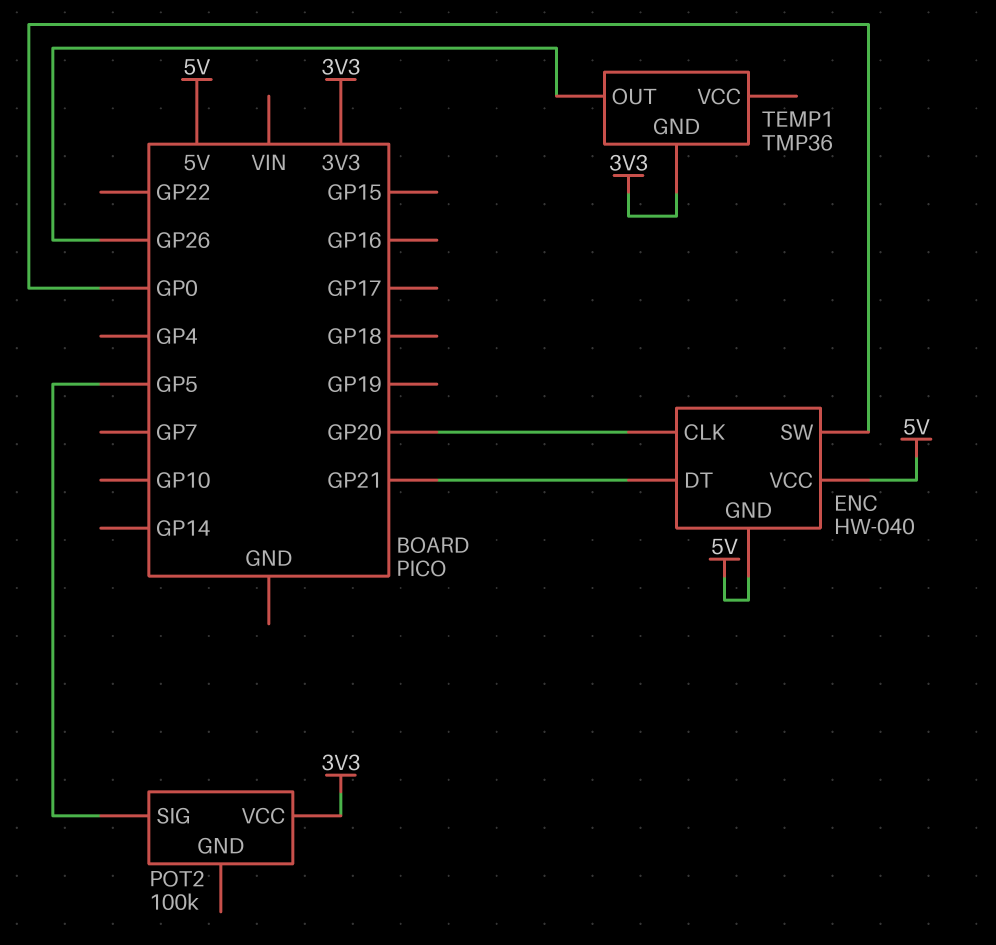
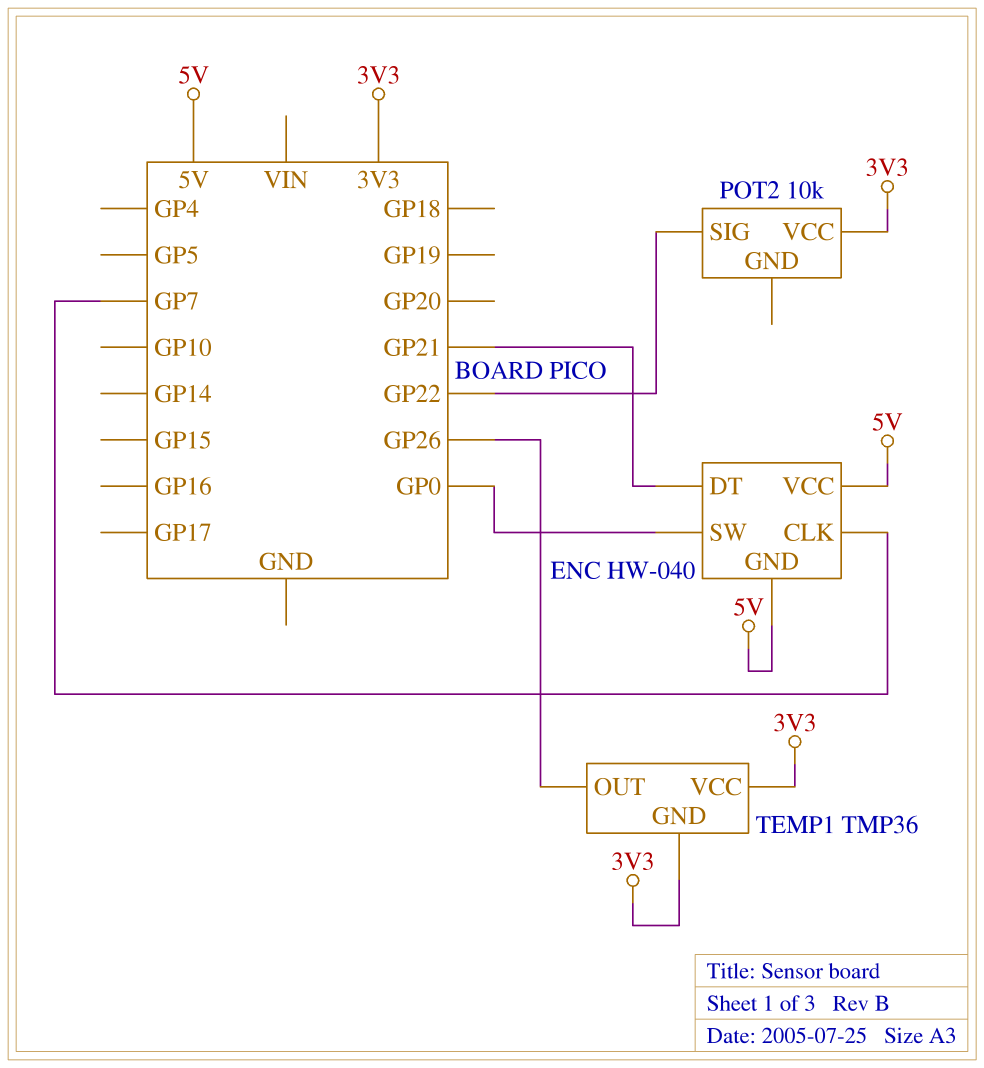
ENC pin CLK: GP20 -> GP7
POT2: 100k -> 10k
POT2 pin SIG: GP5 -> GP22
TEMP1 pin VCC: none -> 3V3

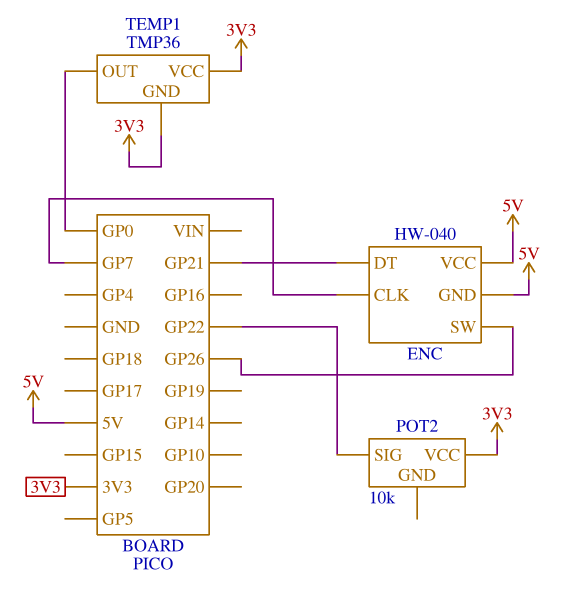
ENC pin SW: GP0 -> GP26
TEMP1 pin OUT: GP26 -> GP0

